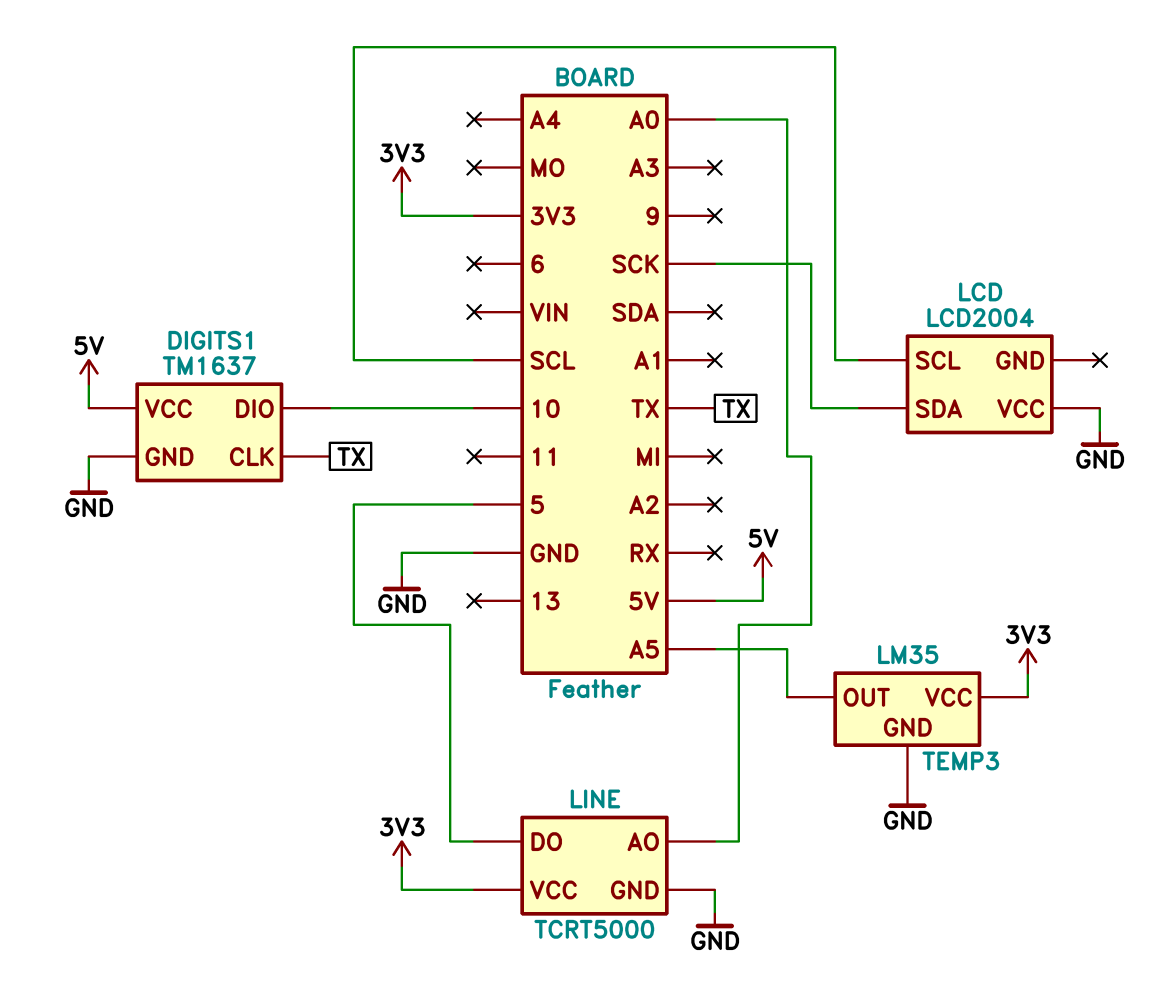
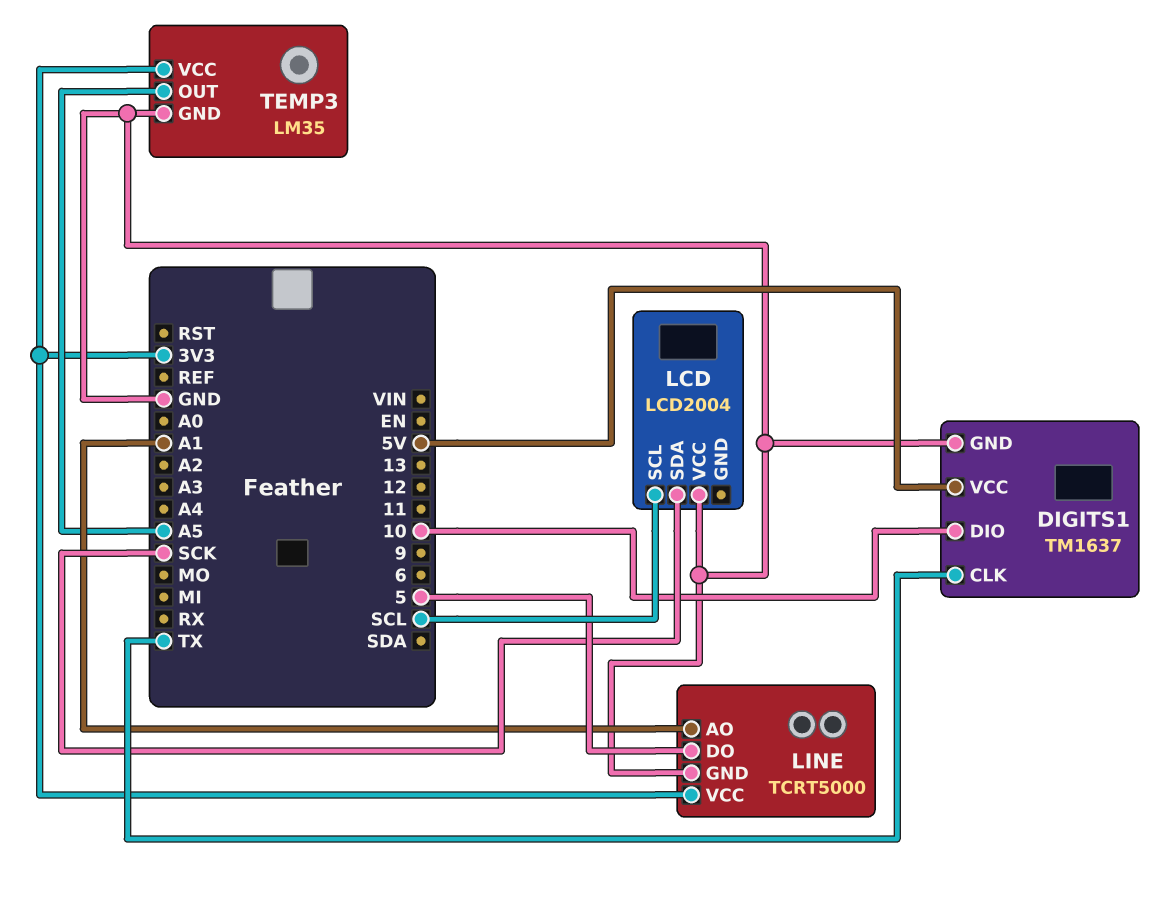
LINE pin AO: A0 -> A1

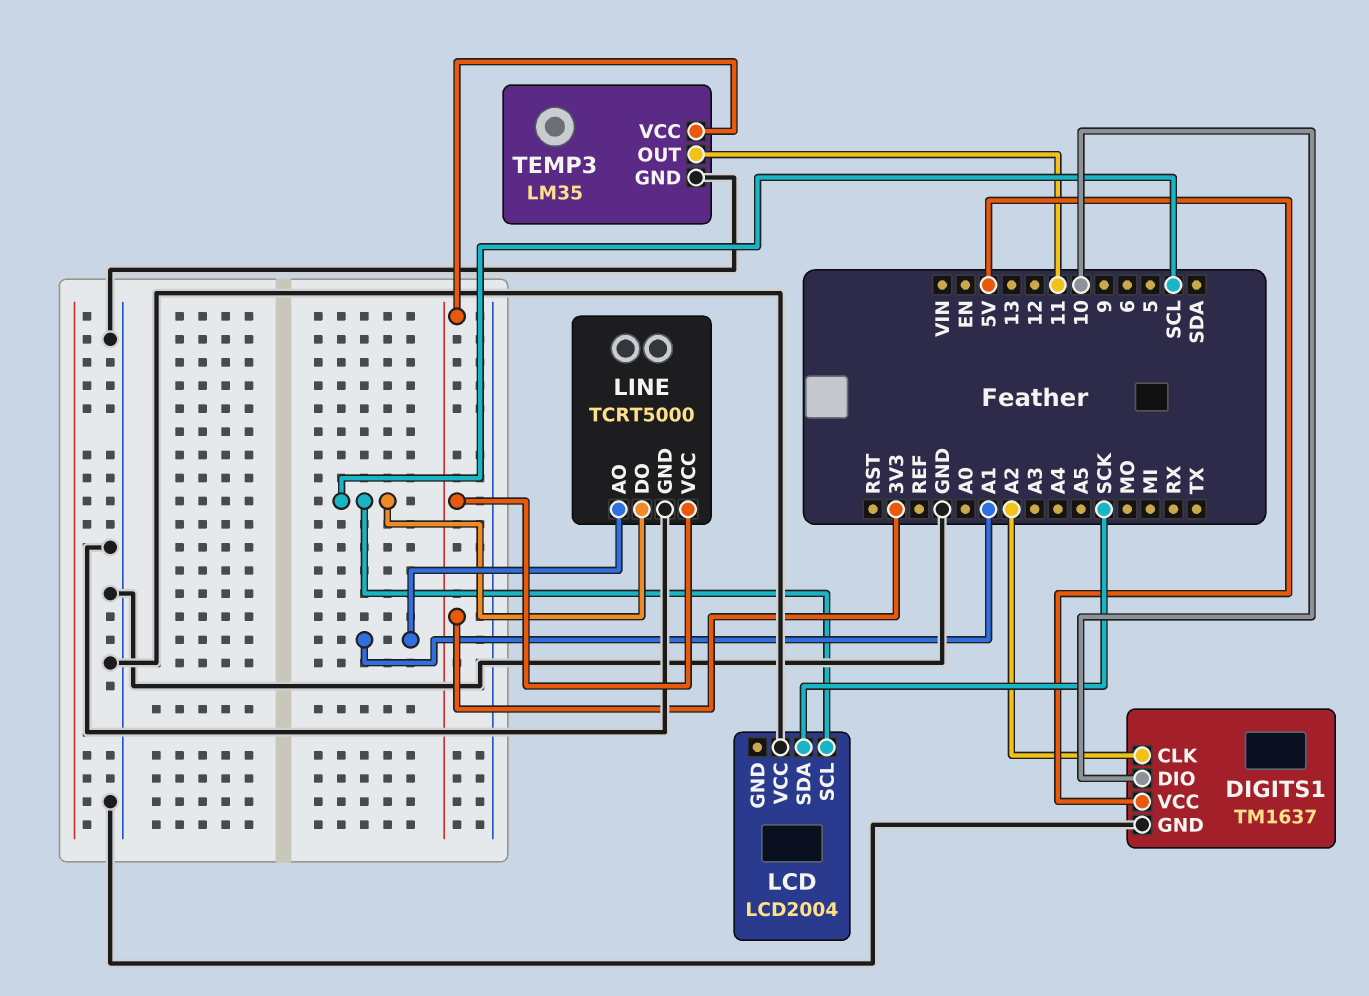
DIGITS1 pin CLK: TX -> A2
LINE pin DO: 5 -> SCL
TEMP3 pin OUT: A5 -> 11

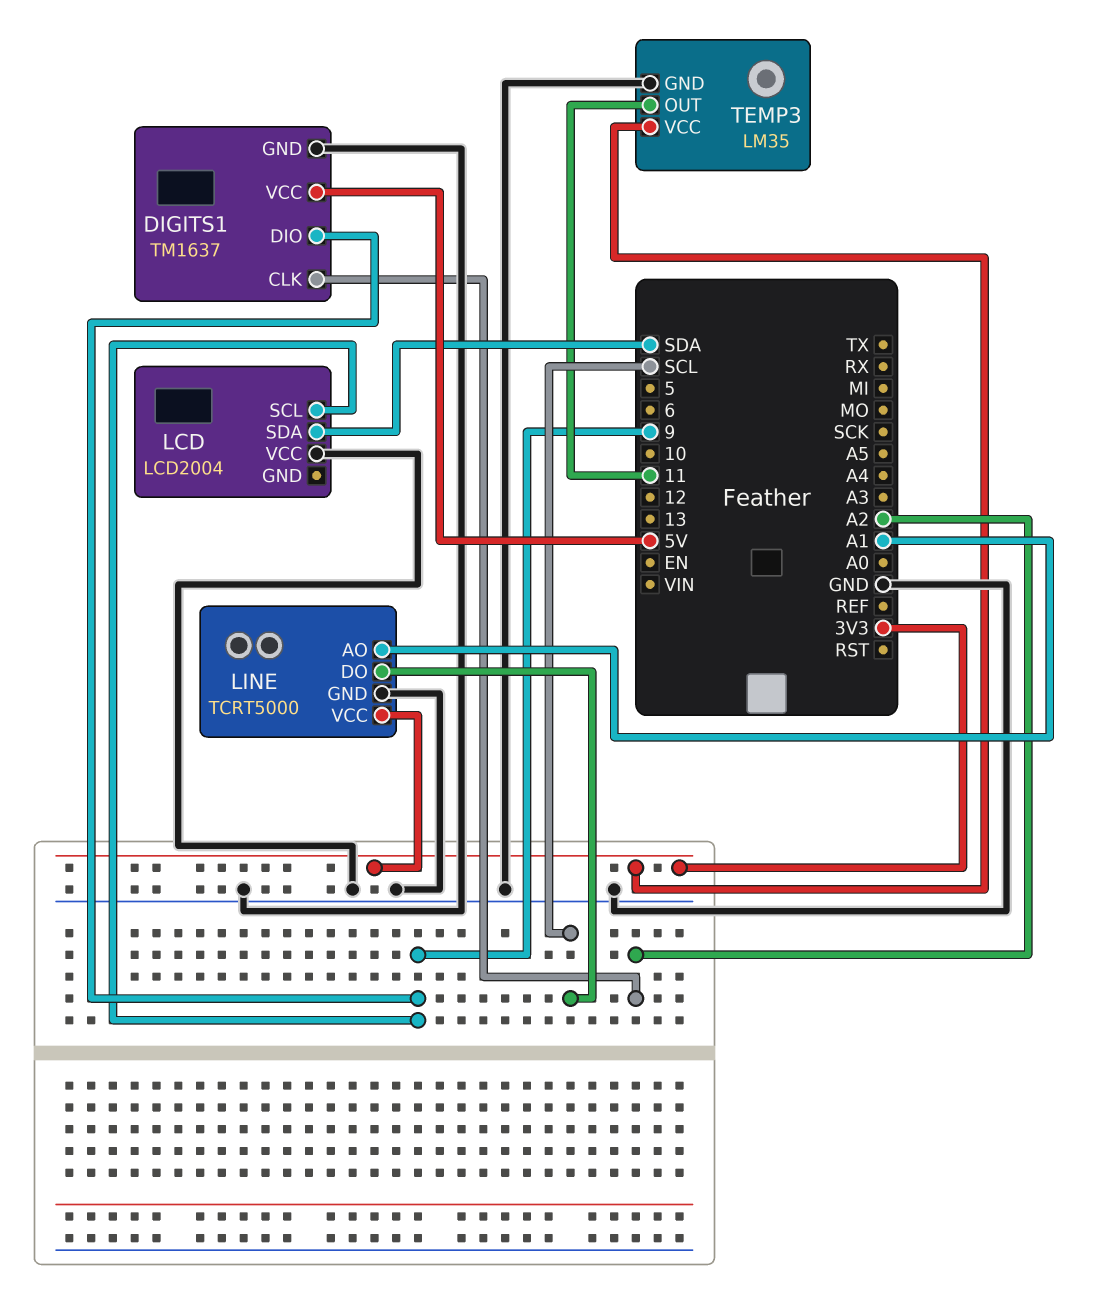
DIGITS1 pin DIO: 10 -> 9
LCD pin SCL: SCL -> 9
LCD pin SDA: SCK -> SDA

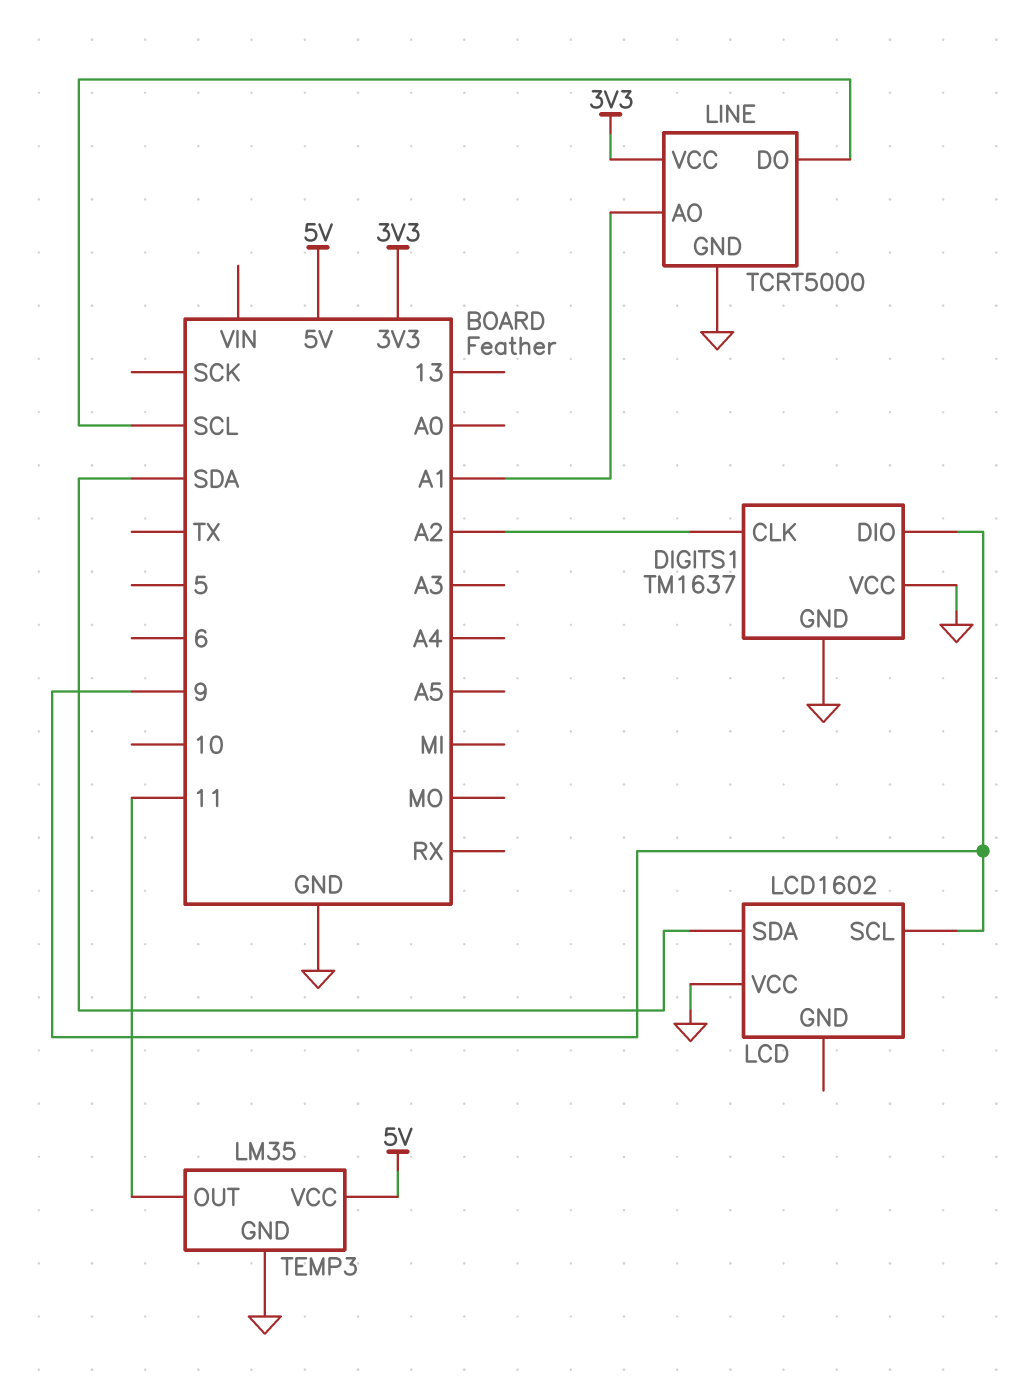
DIGITS1 pin VCC: 5V -> GND
LCD: LCD2004 -> LCD1602
TEMP3 pin VCC: 3V3 -> 5V

